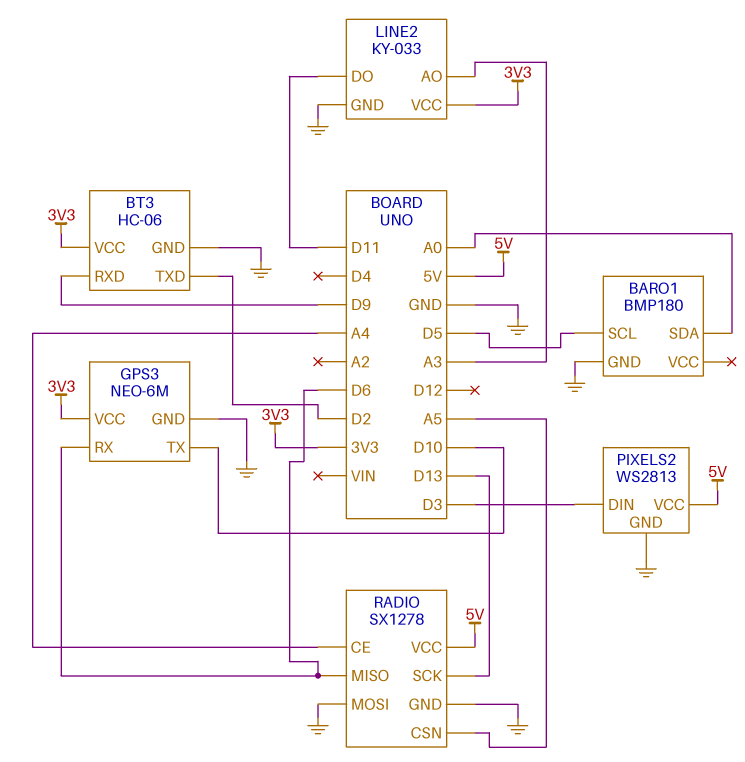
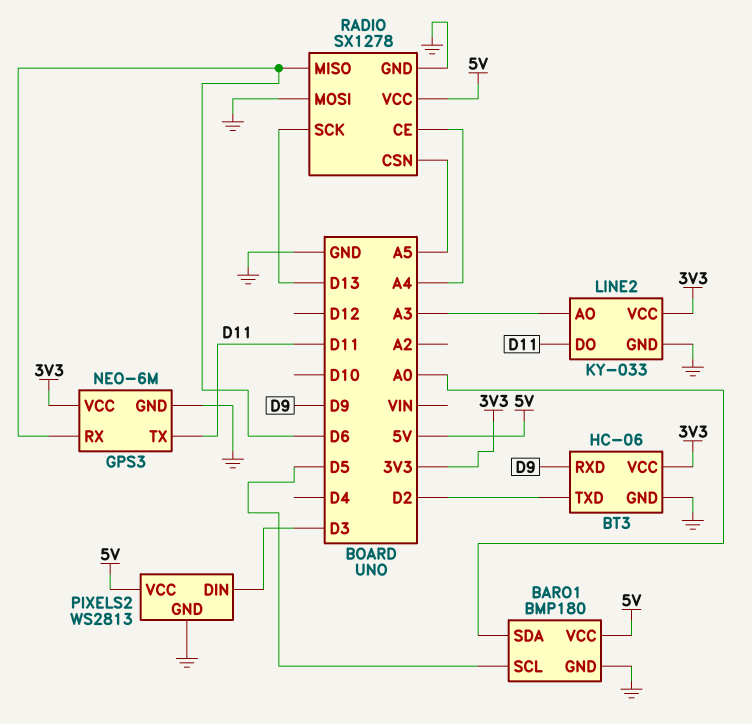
BARO1 pin VCC: none -> 5V
GPS3 pin TX: D10 -> D11

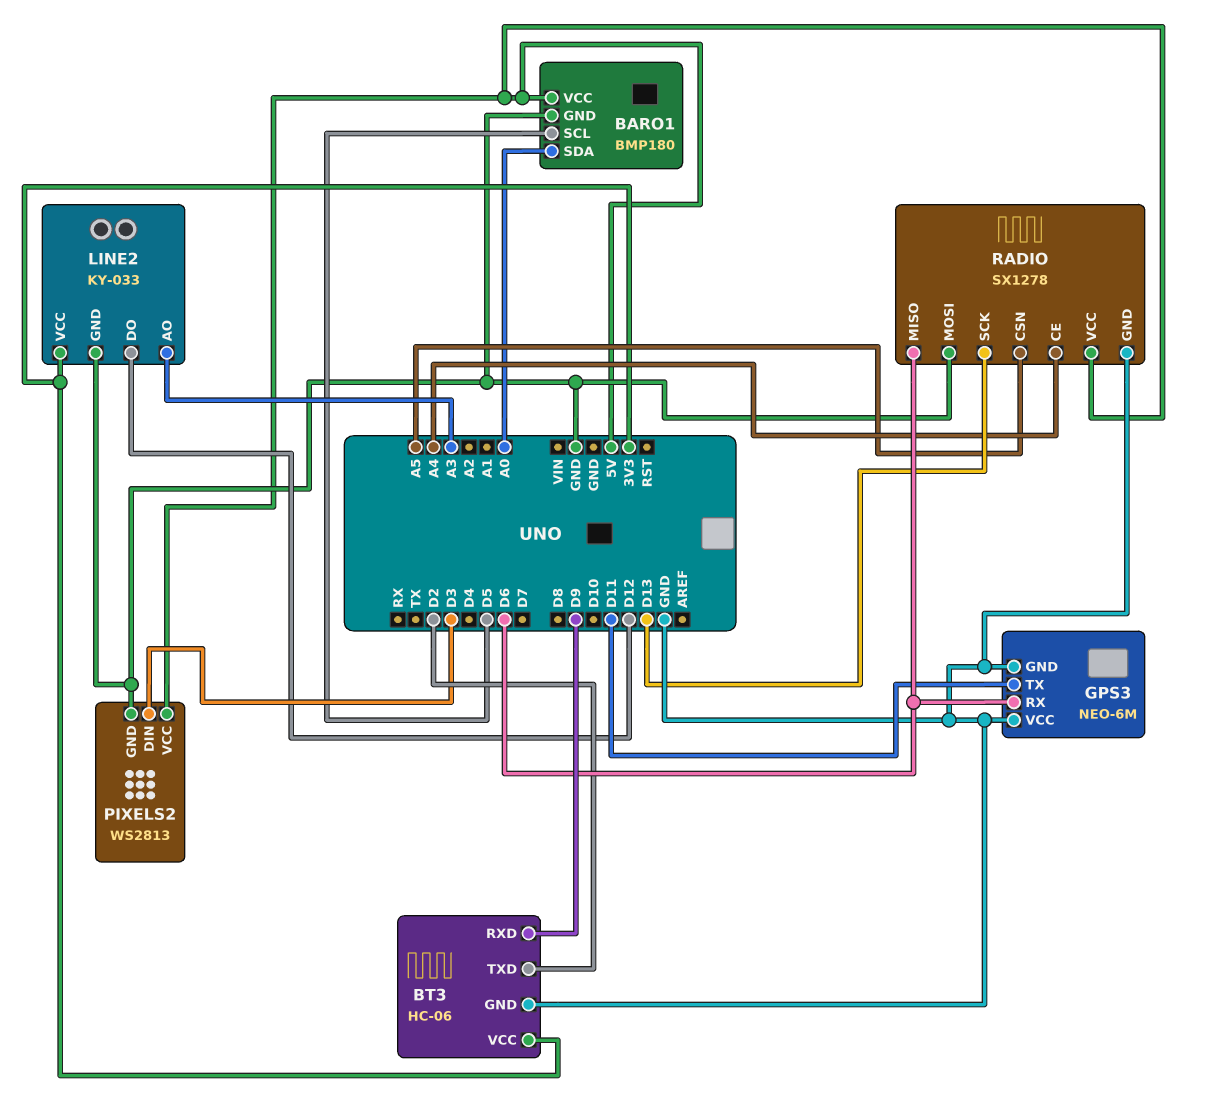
GPS3 pin VCC: 3V3 -> GND
LINE2 pin DO: D11 -> D12

